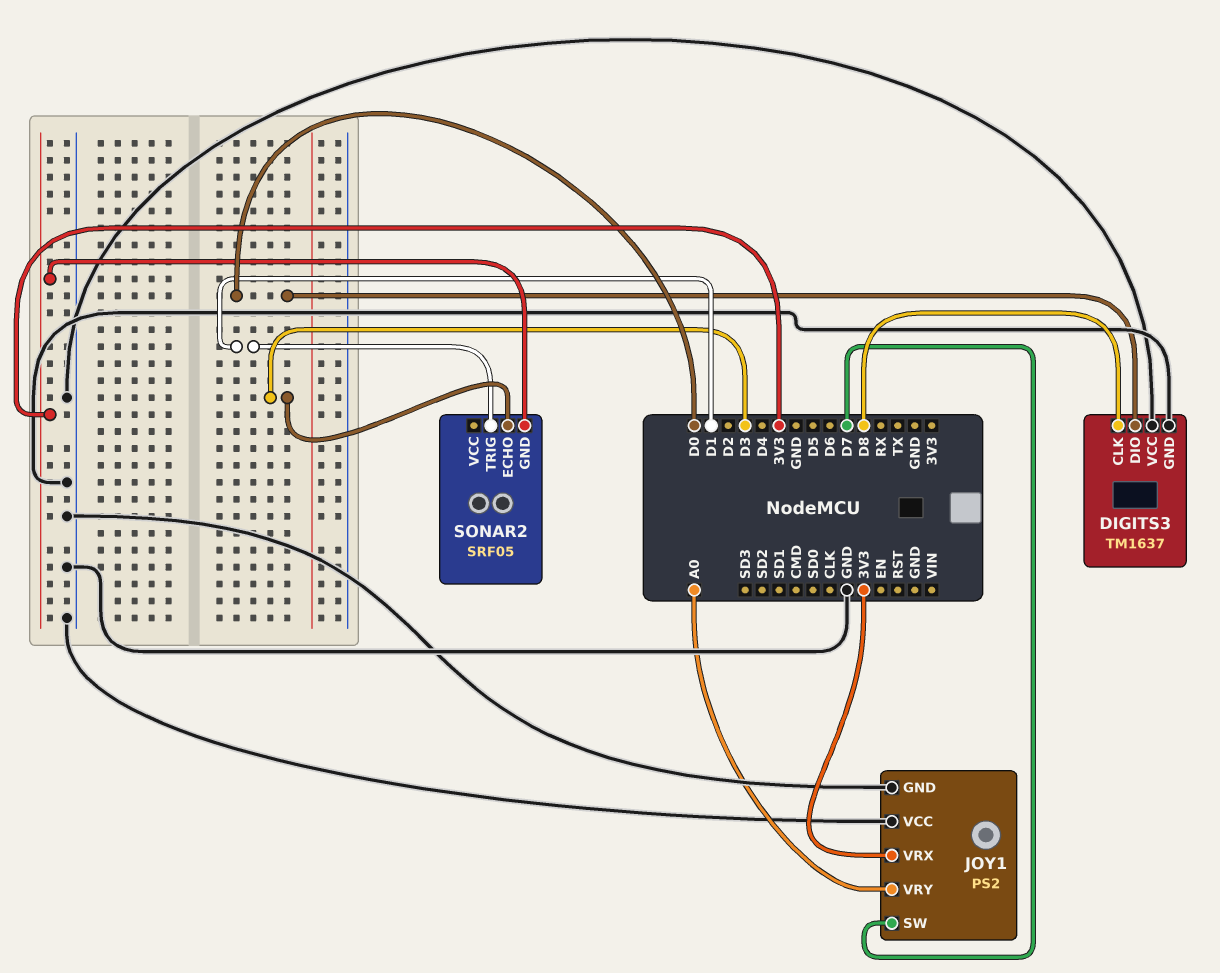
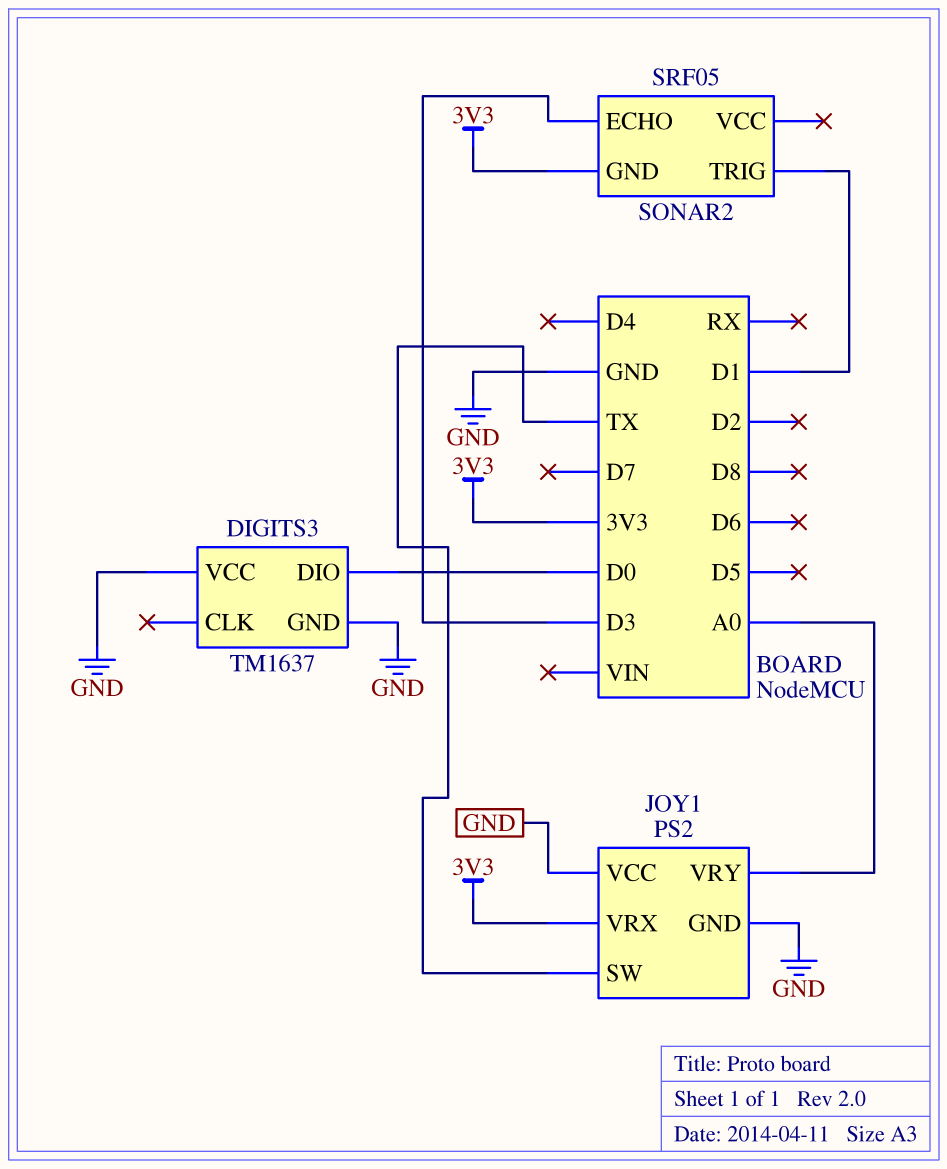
DIGITS3 pin CLK: D8 -> none
JOY1 pin SW: D7 -> TX

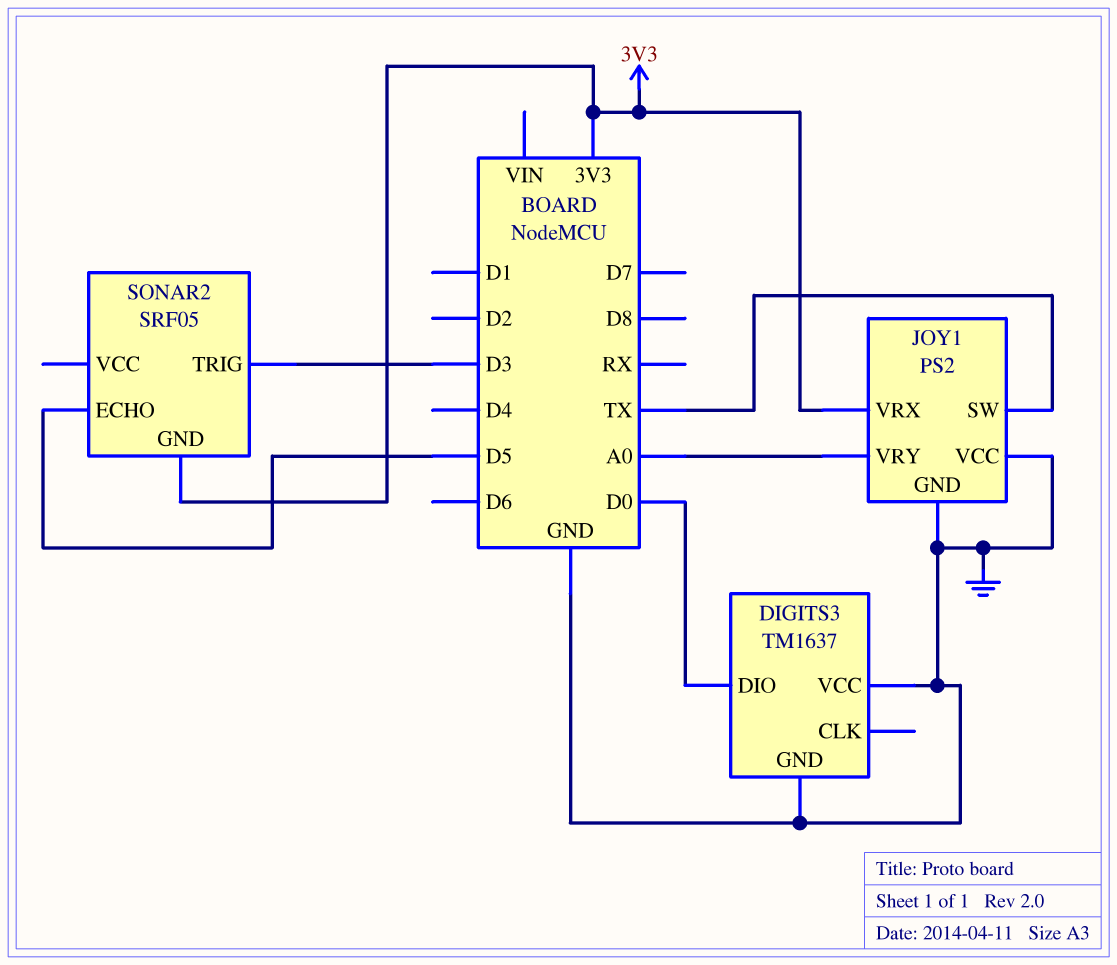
SONAR2 pin ECHO: D3 -> D5
SONAR2 pin TRIG: D1 -> D3

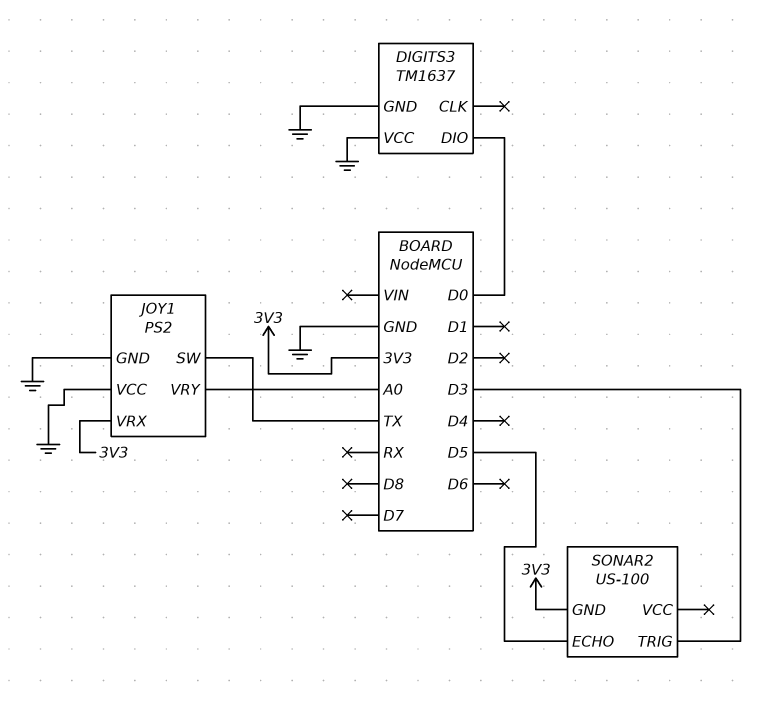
SONAR2: SRF05 -> US-100

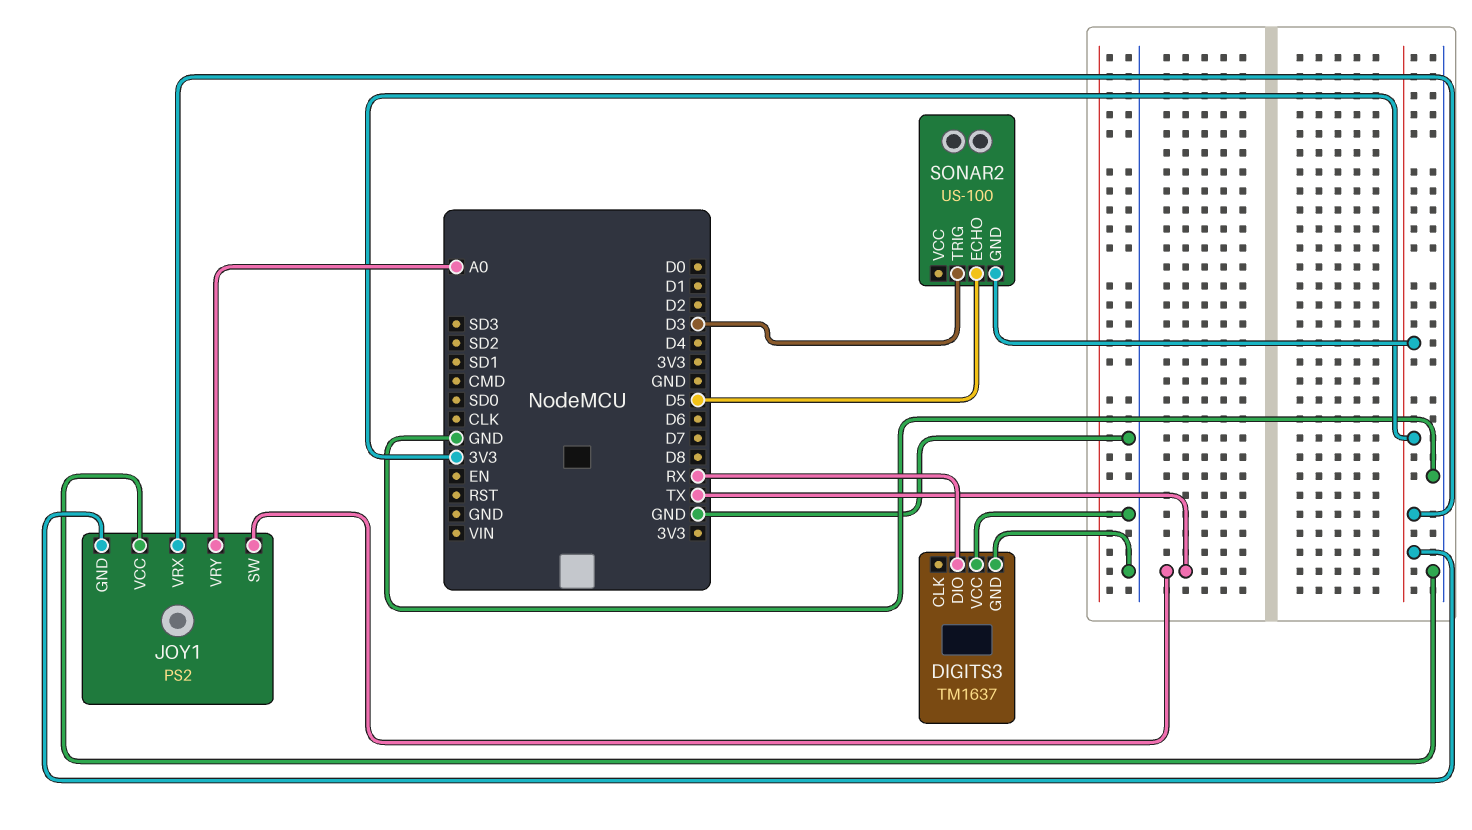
DIGITS3 pin DIO: D0 -> RX
JOY1 pin GND: GND -> 3V3

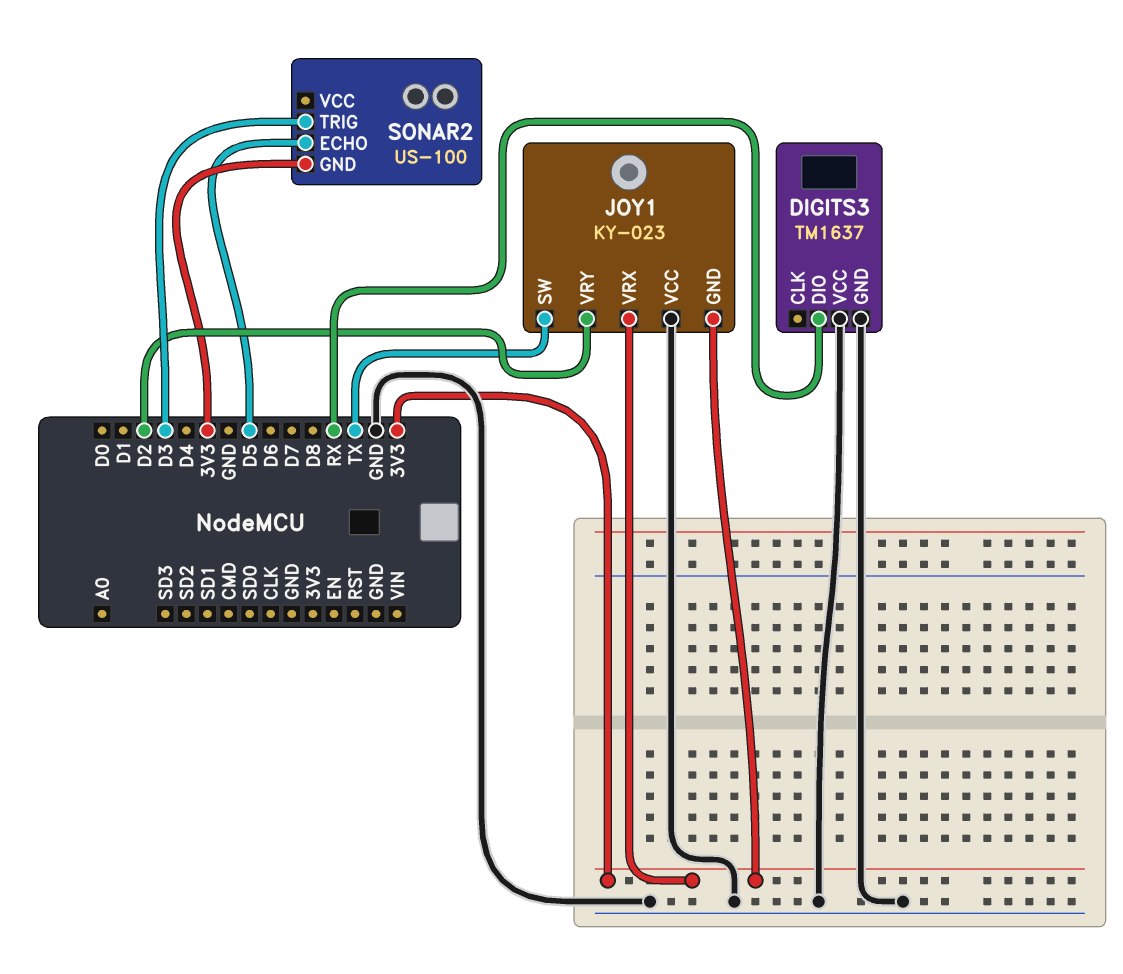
JOY1: PS2 -> KY-023
JOY1 pin VRY: A0 -> D2

